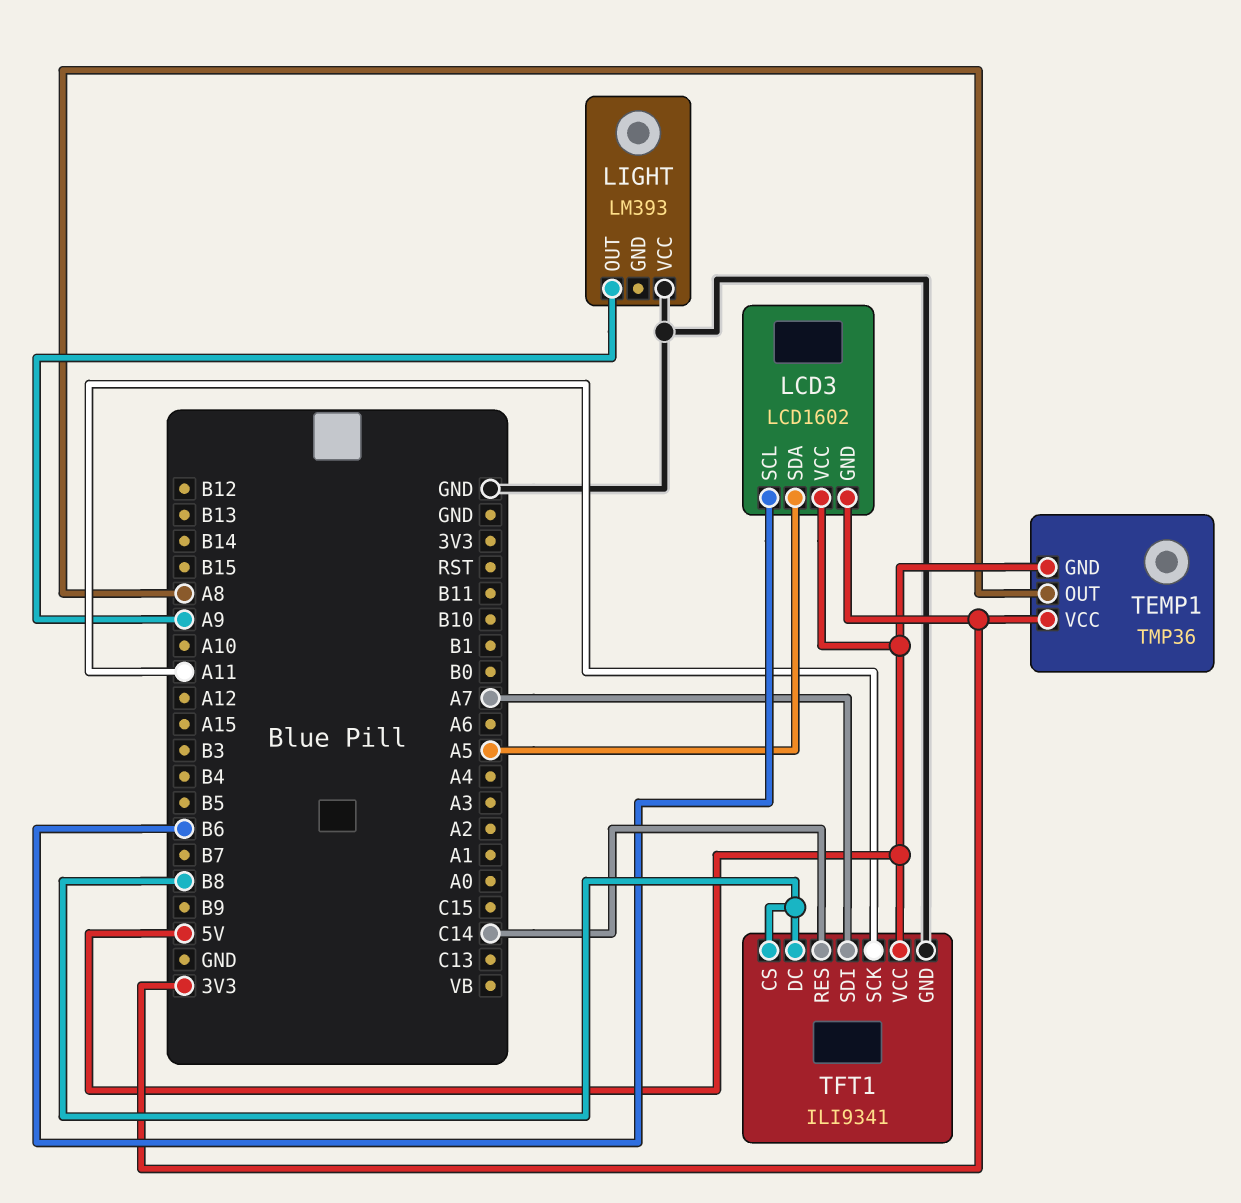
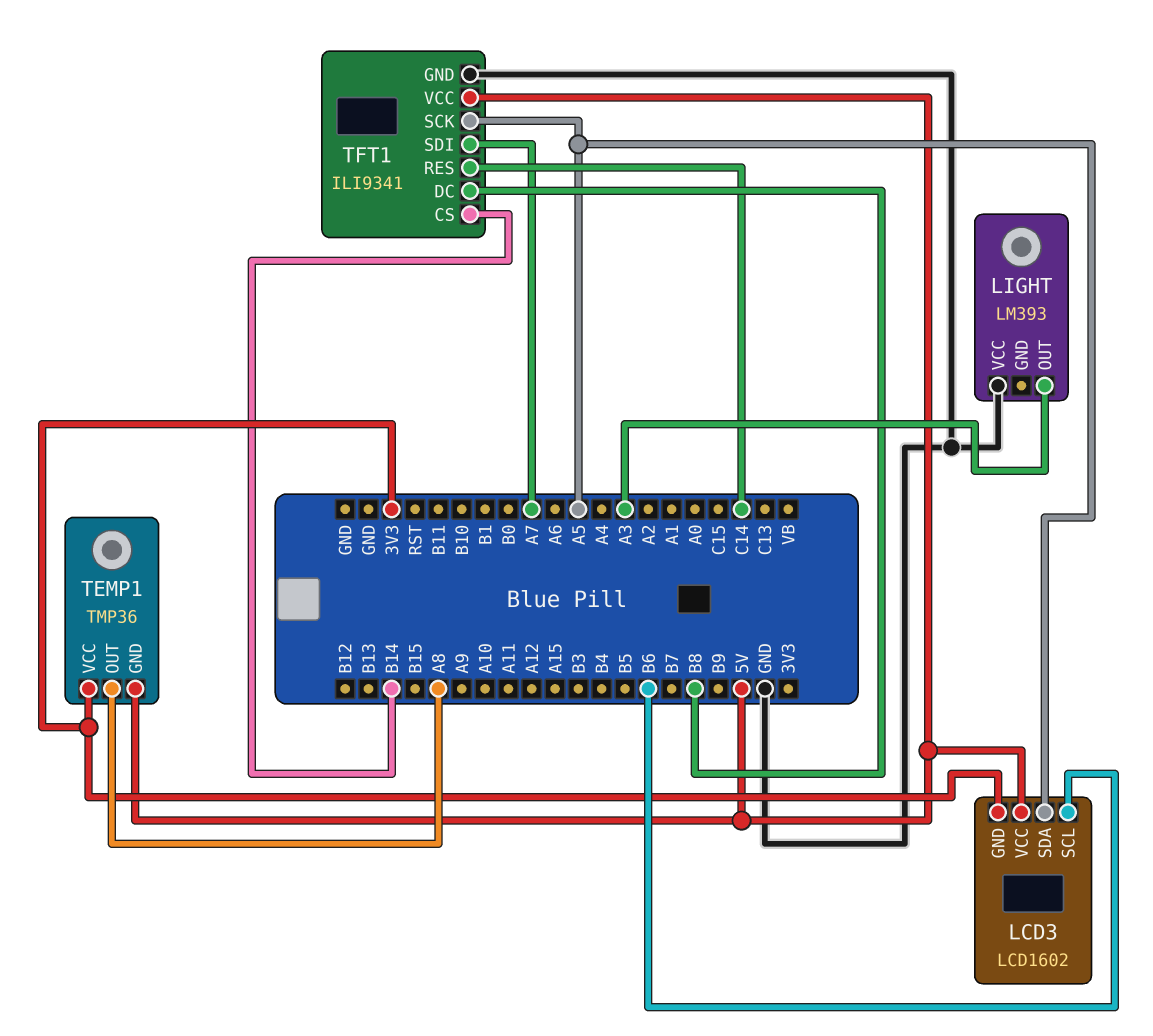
LIGHT pin OUT: A9 -> A3
TFT1 pin CS: B8 -> B14
TFT1 pin SCK: A11 -> A5

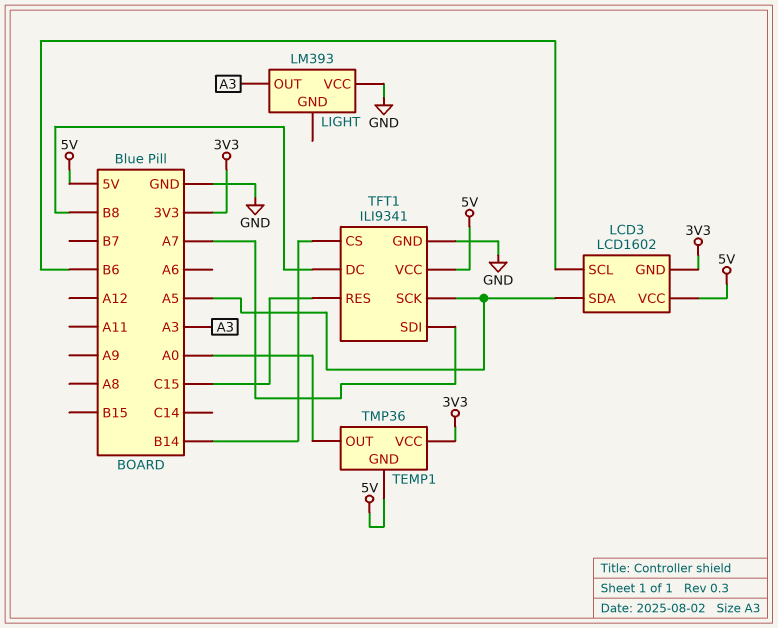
TEMP1 pin OUT: A8 -> A0
TFT1 pin RES: C14 -> C15

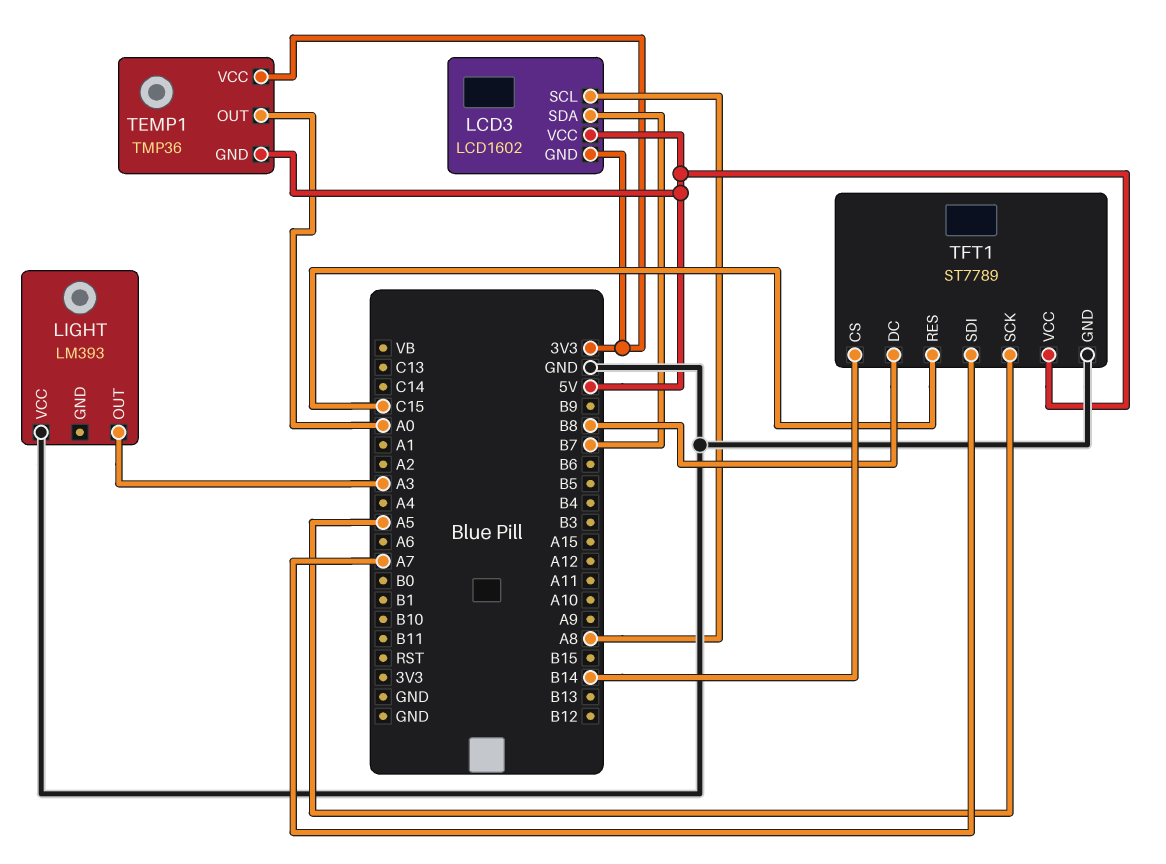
LCD3 pin SCL: B6 -> A8
LCD3 pin SDA: A5 -> B7
TFT1: ILI9341 -> ST7789

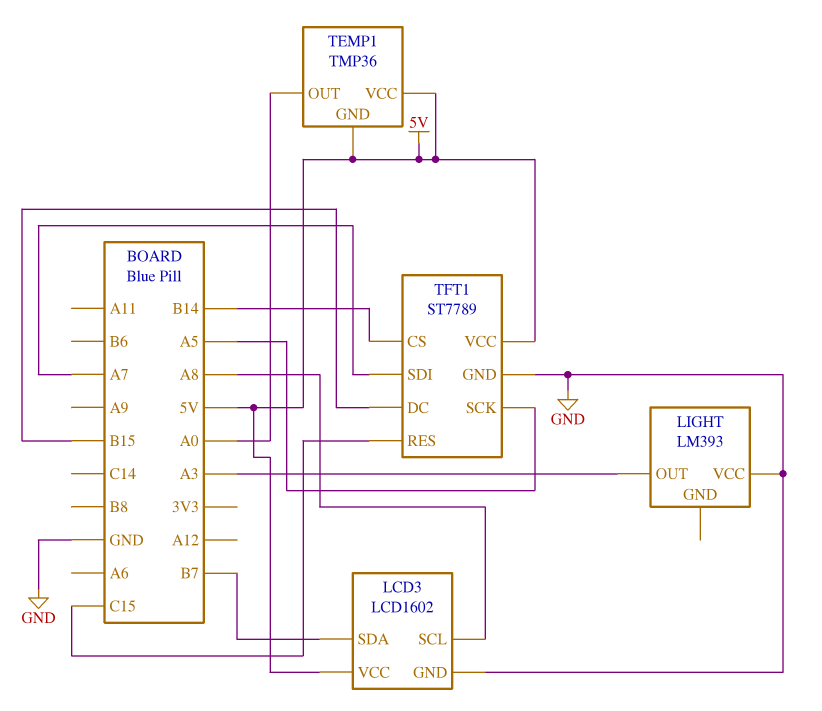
LCD3 pin GND: 3V3 -> GND
TEMP1 pin VCC: 3V3 -> 5V
TFT1 pin DC: B8 -> B15

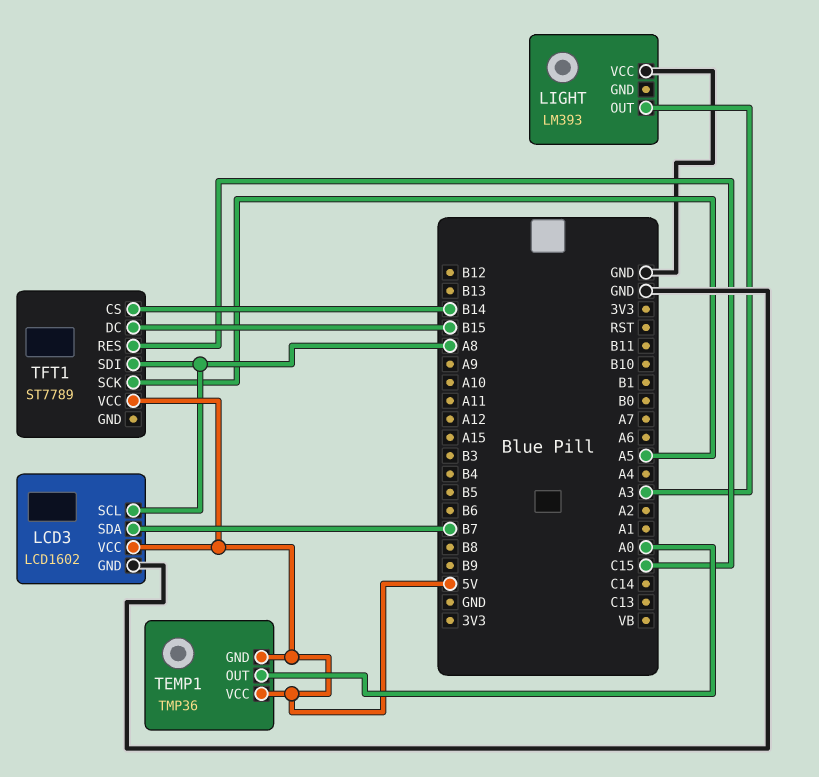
TFT1 pin GND: GND -> none
TFT1 pin SDI: A7 -> A8

